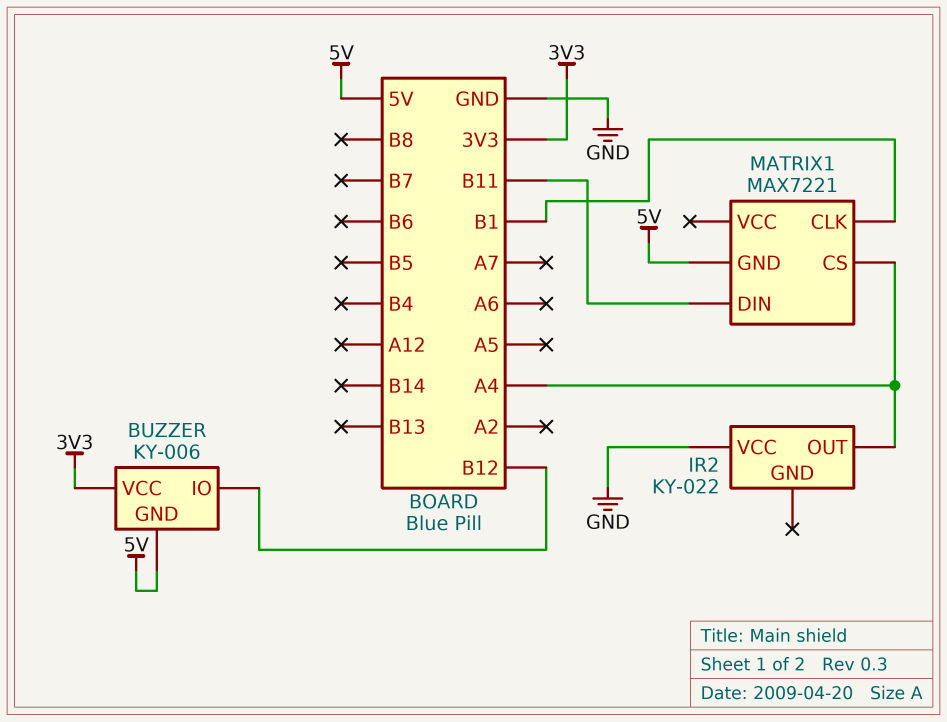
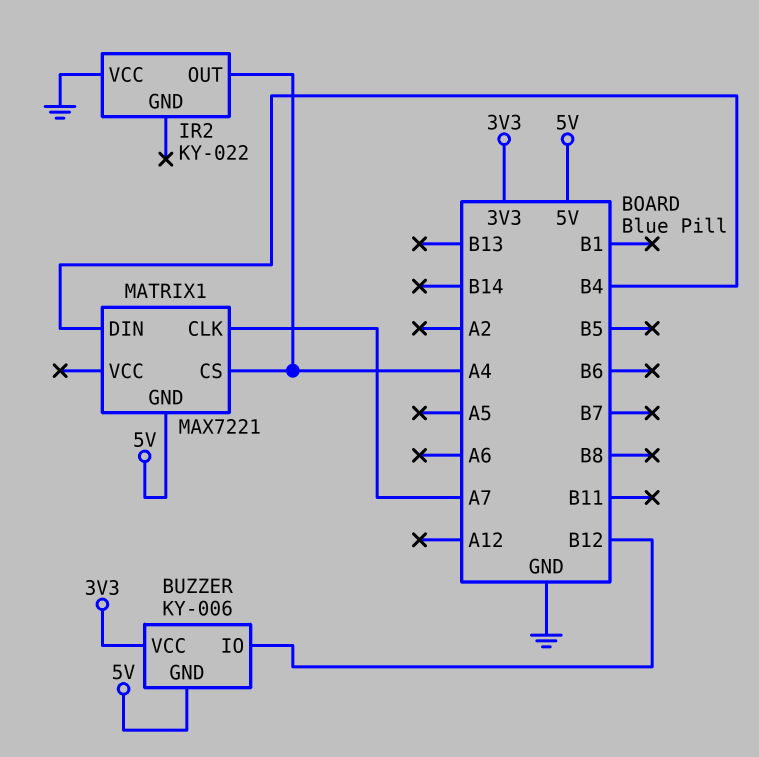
MATRIX1 pin CLK: B1 -> A7
MATRIX1 pin DIN: B11 -> B4

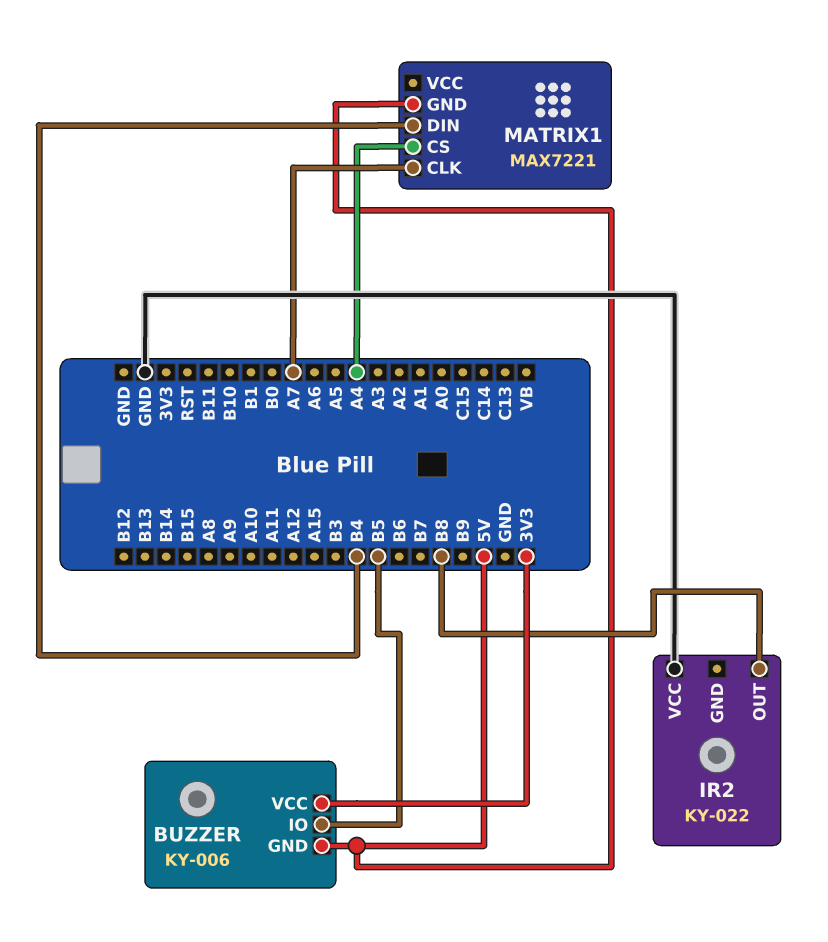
BUZZER pin IO: B12 -> B5
IR2 pin OUT: A4 -> B8

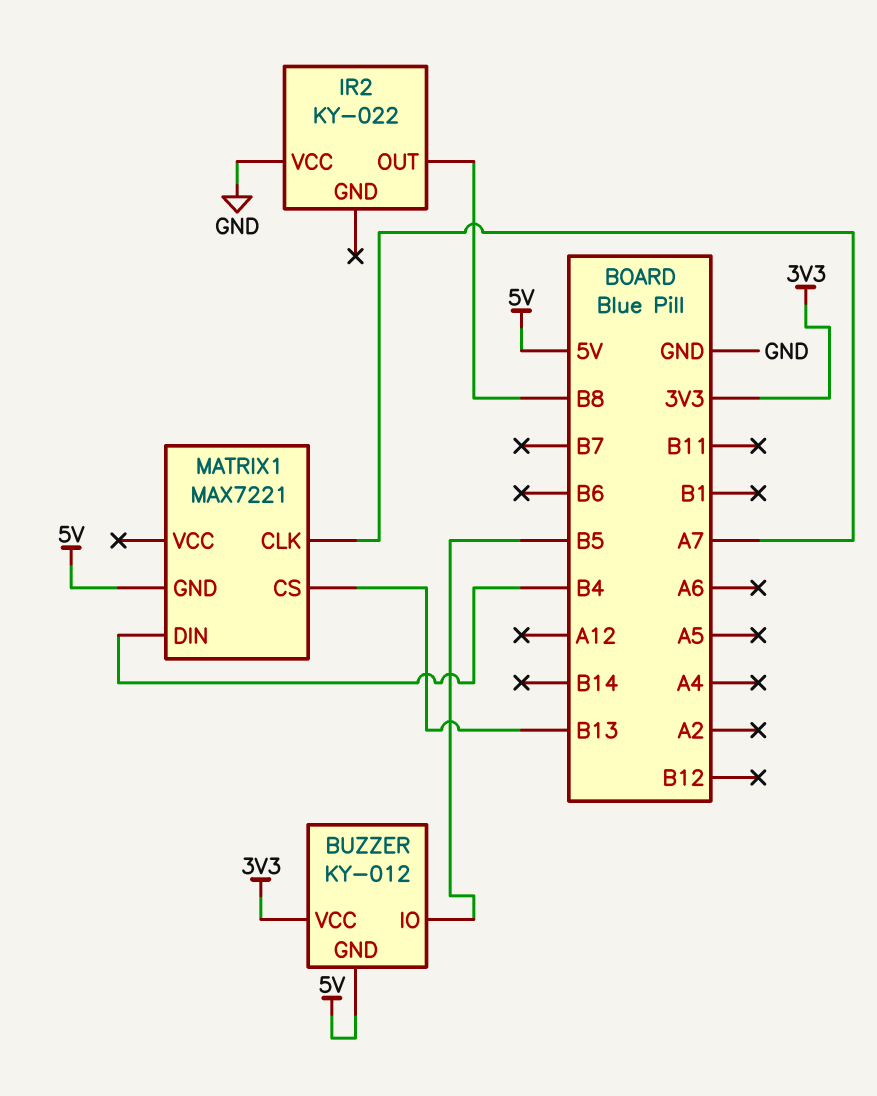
BUZZER: KY-006 -> KY-012
MATRIX1 pin CS: A4 -> B13

